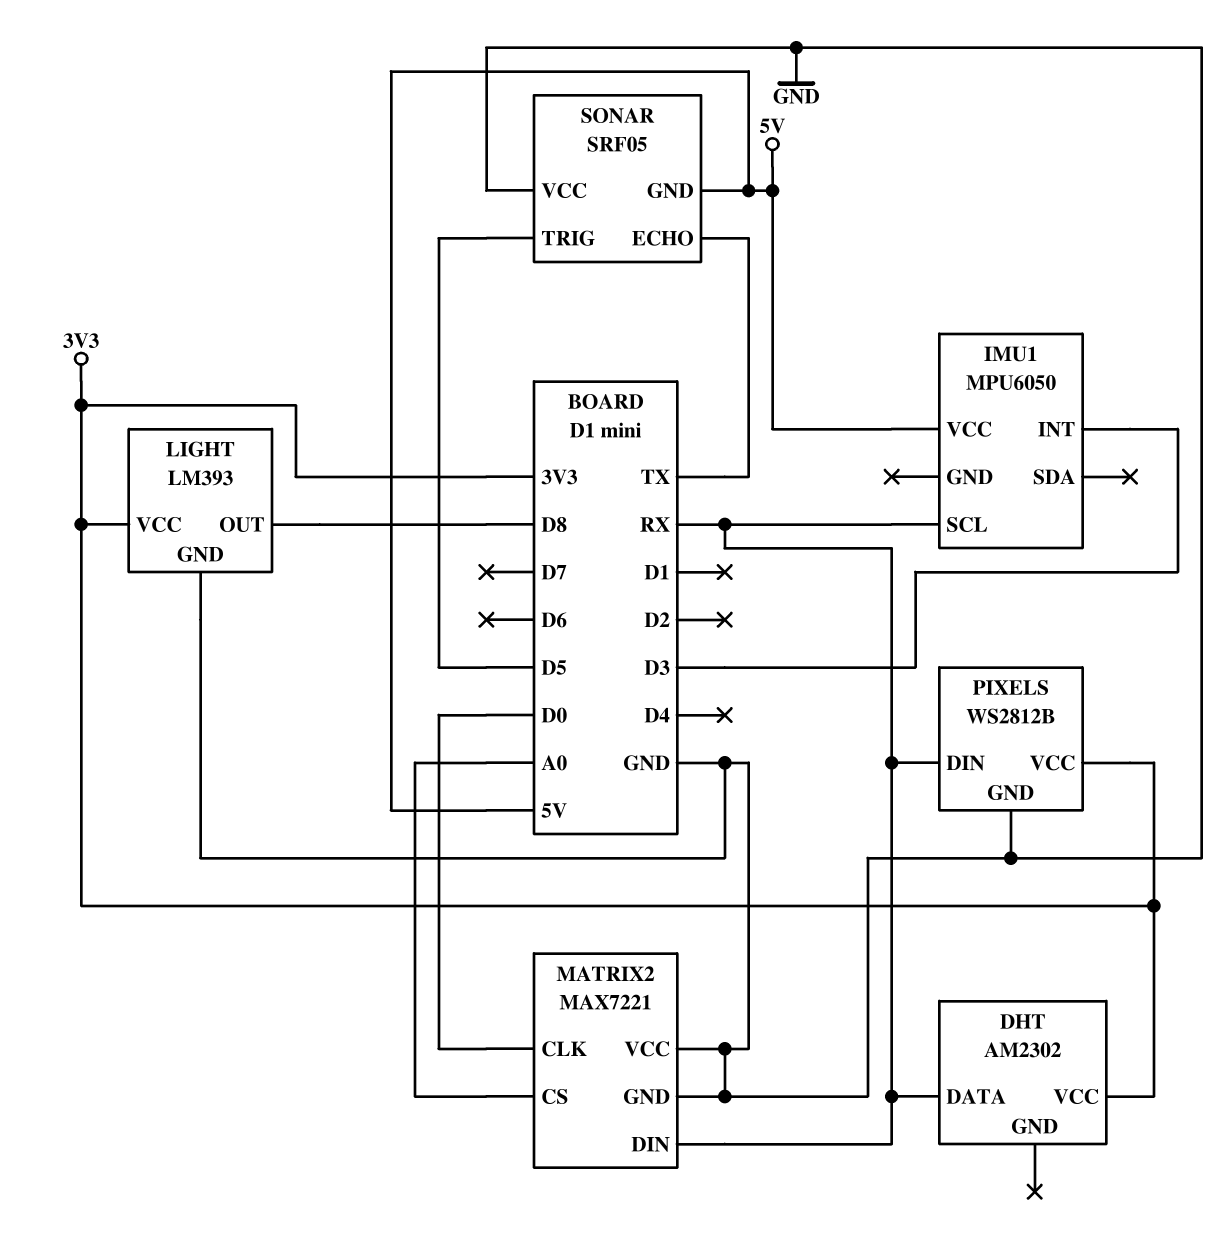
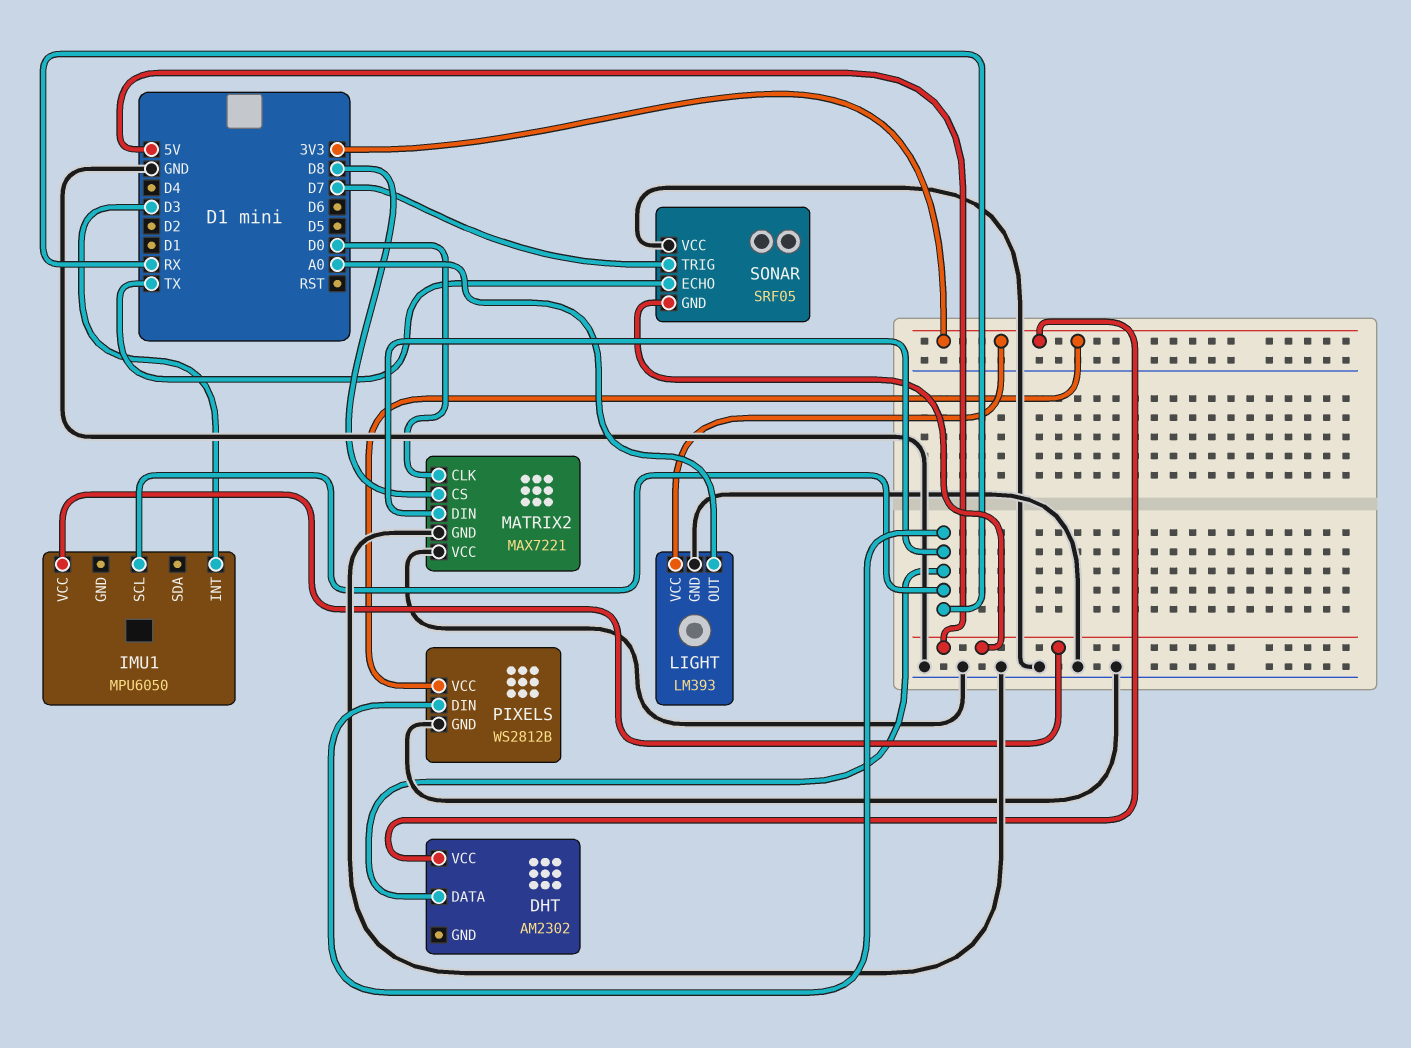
LIGHT pin OUT: D8 -> A0
MATRIX2 pin CS: A0 -> D8
SONAR pin TRIG: D5 -> D7

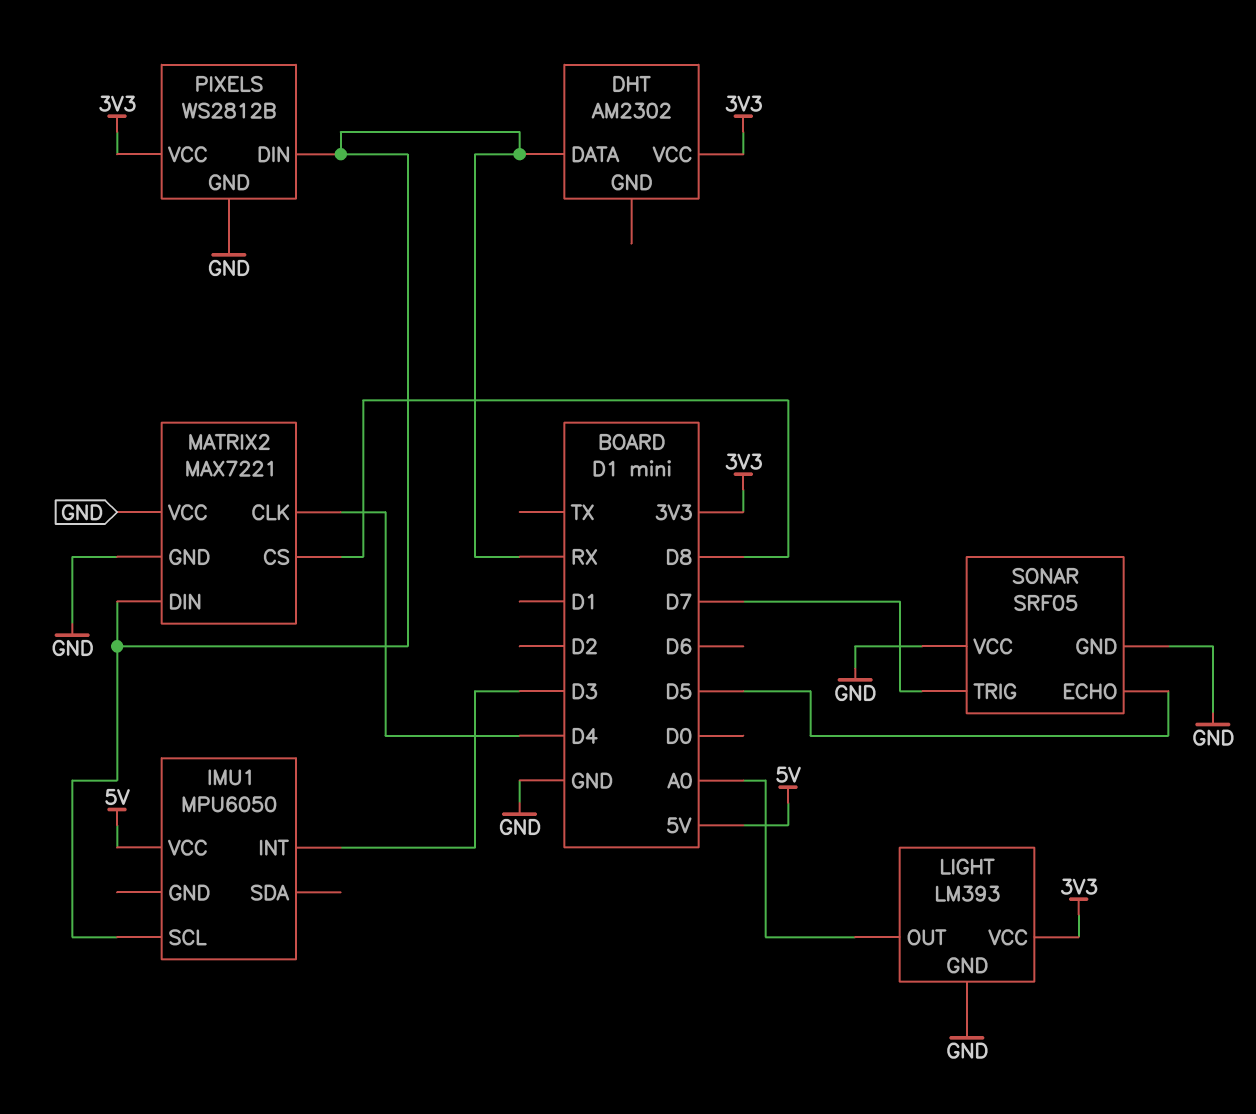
MATRIX2 pin CLK: D0 -> D4
SONAR pin ECHO: TX -> D5
SONAR pin GND: 5V -> GND

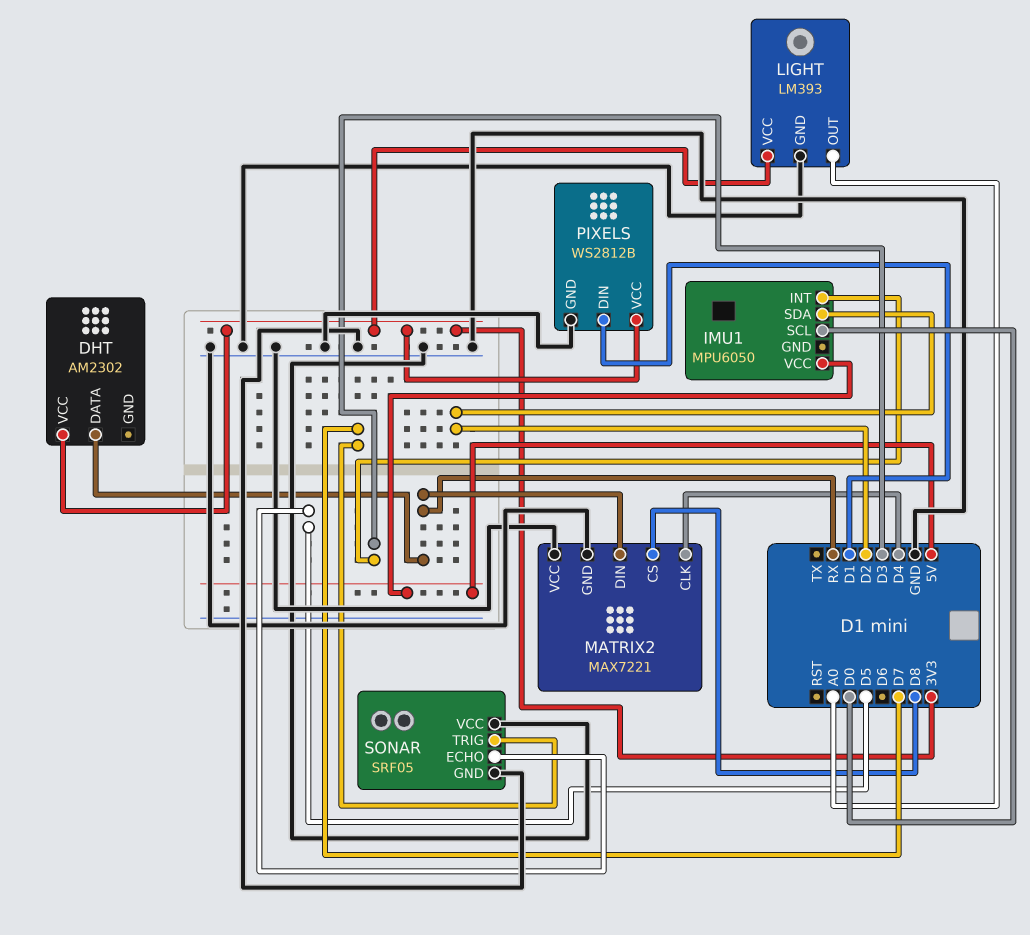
IMU1 pin SCL: RX -> D0
IMU1 pin SDA: none -> D2
PIXELS pin DIN: RX -> D1

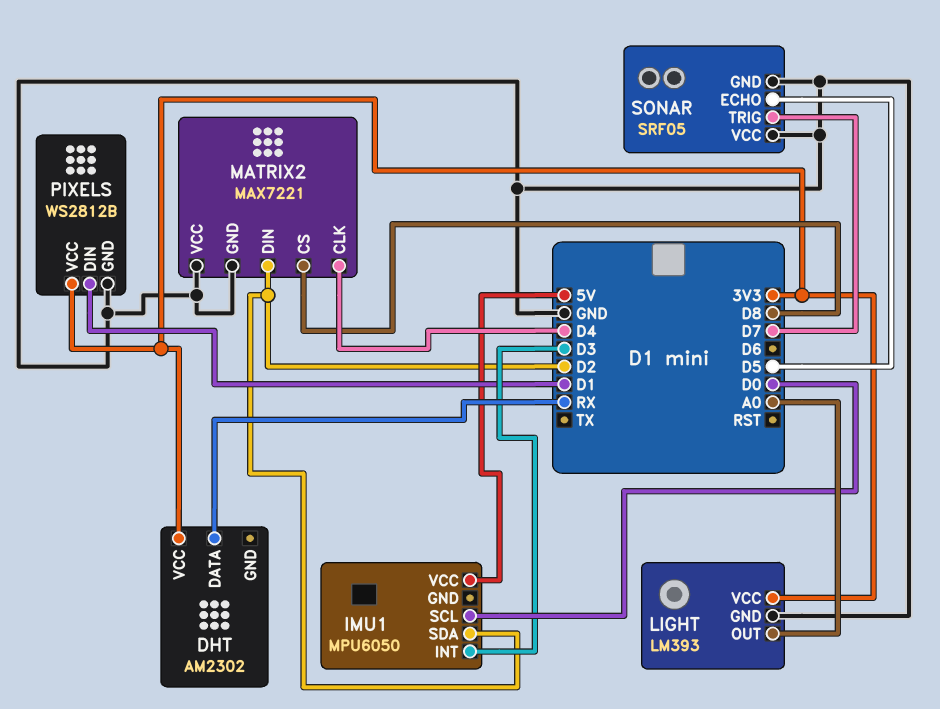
MATRIX2 pin DIN: RX -> D2

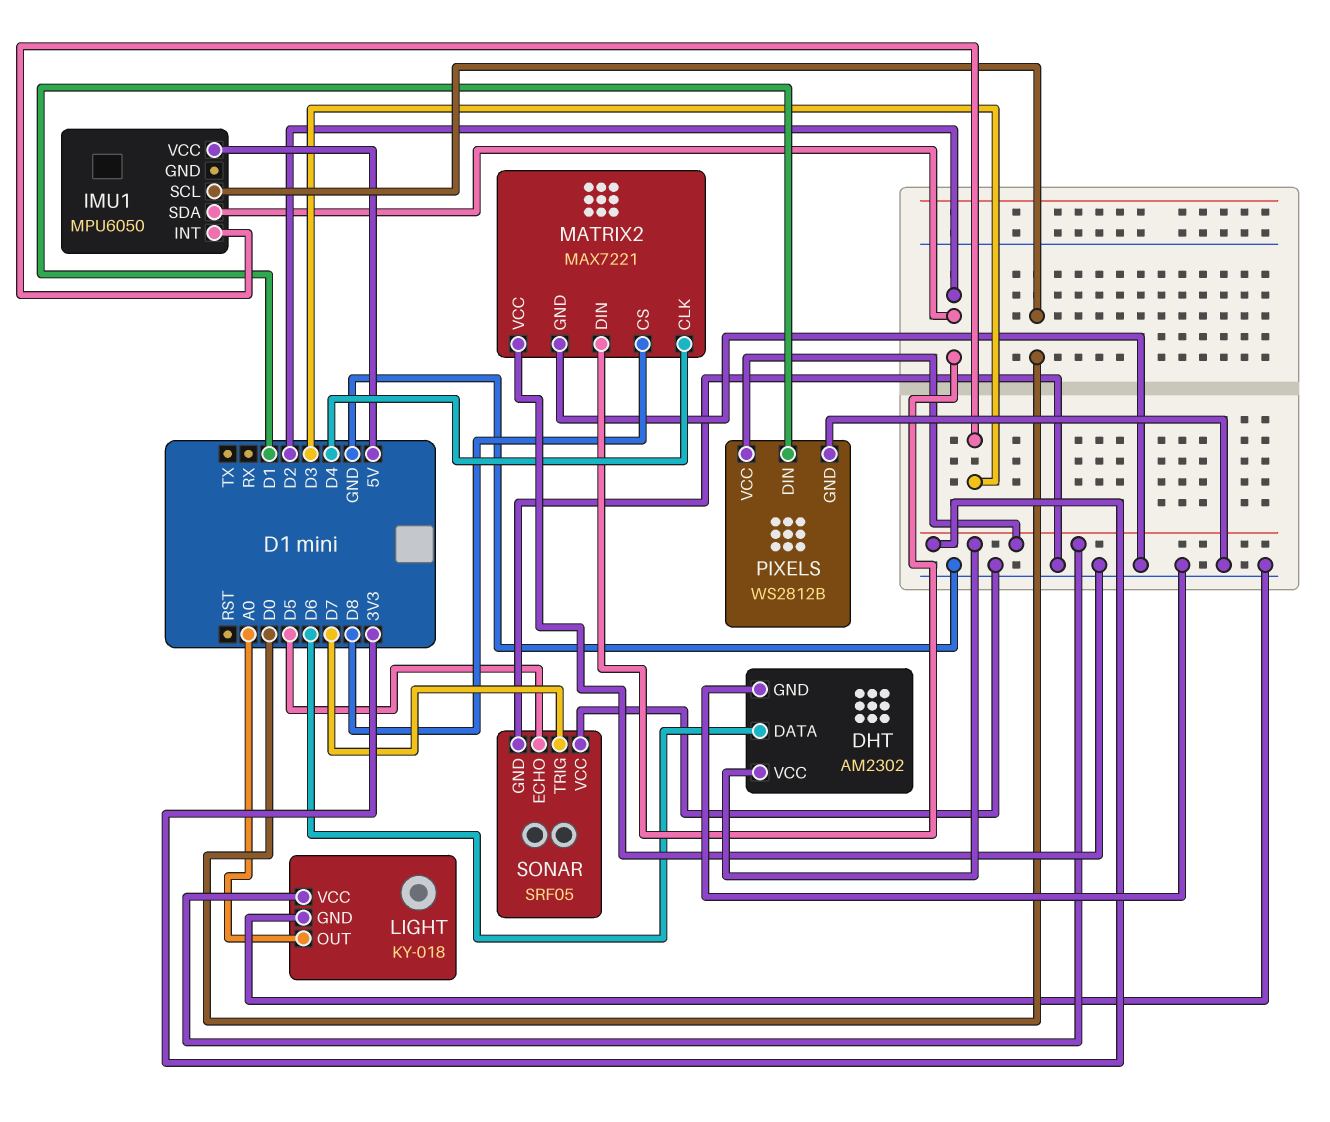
DHT pin DATA: RX -> D6
DHT pin GND: none -> GND
LIGHT: LM393 -> KY-018

